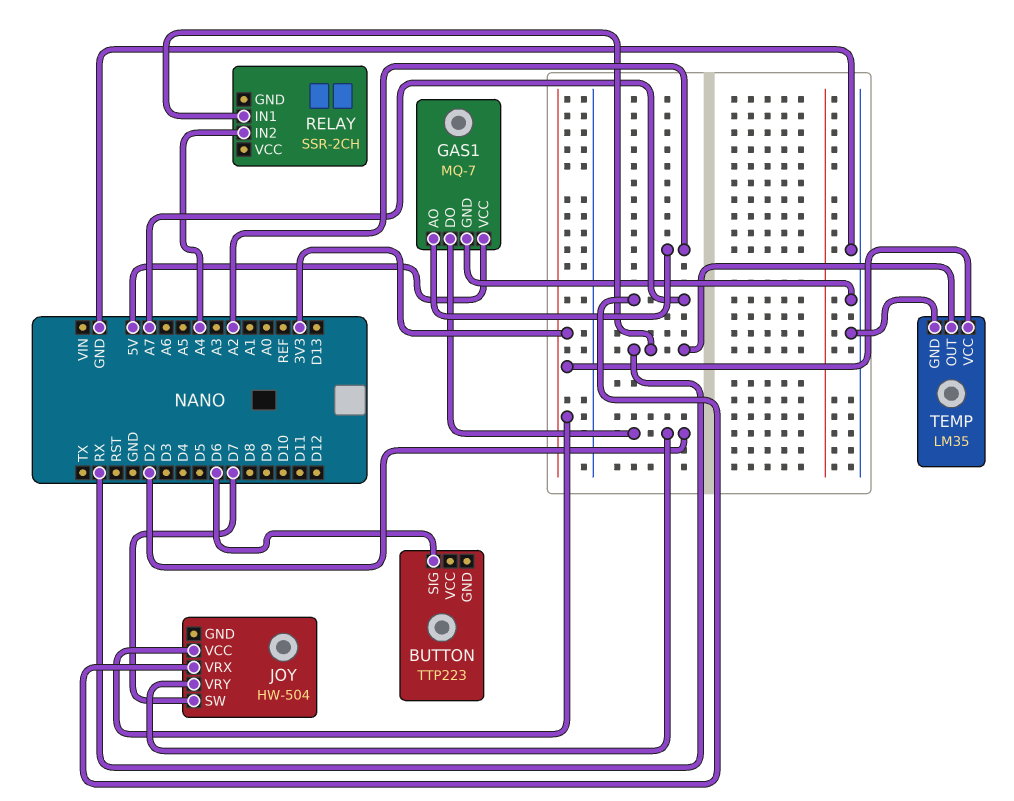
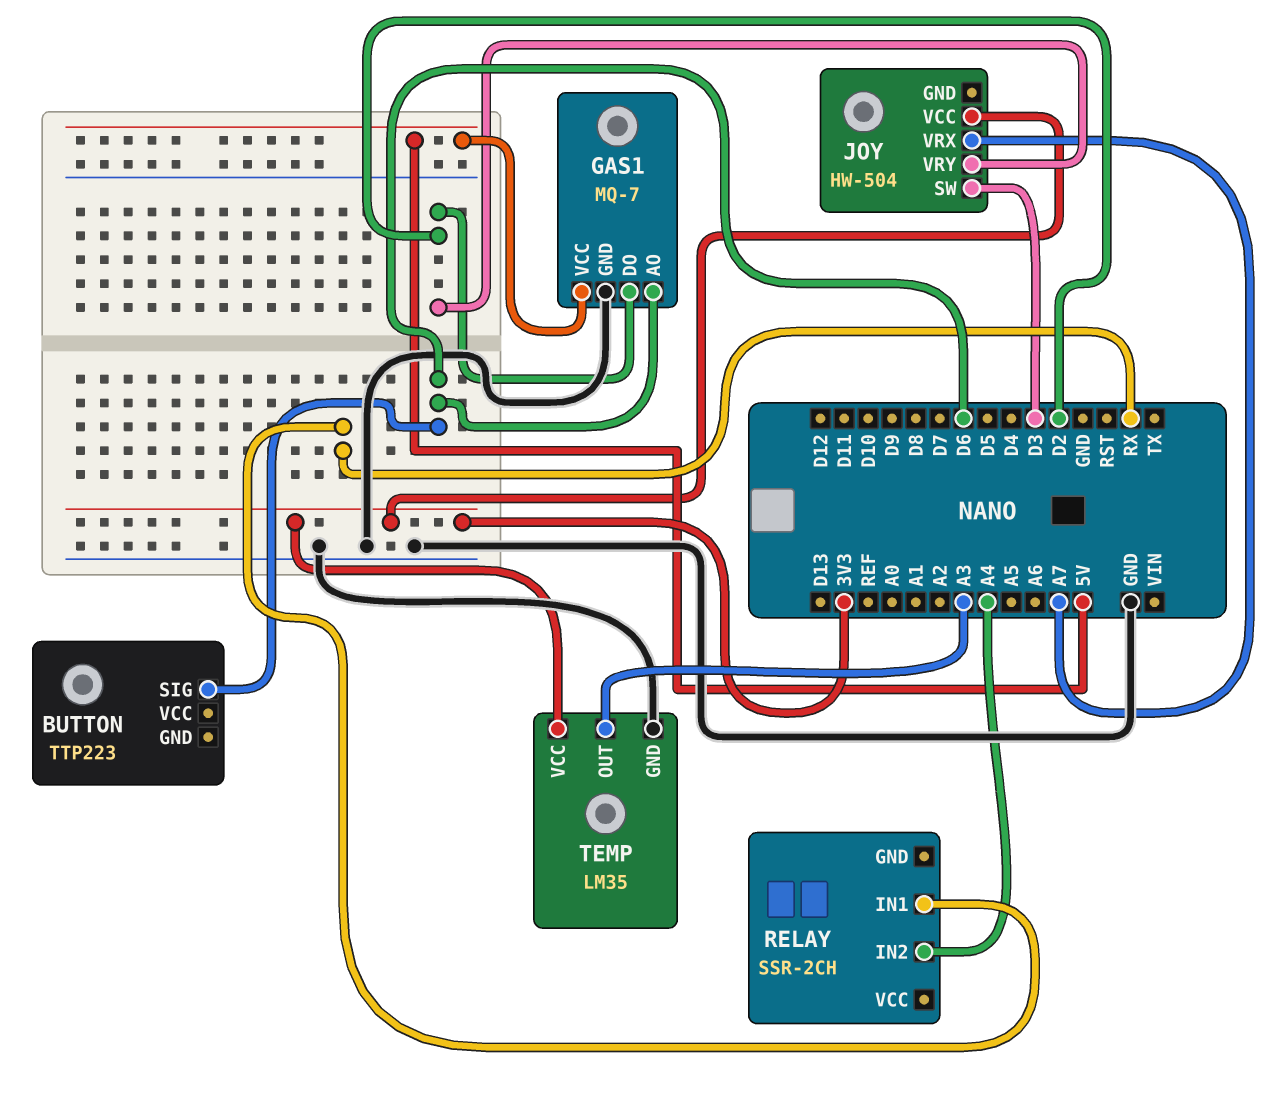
GAS1 pin AO: A2 -> D6
JOY pin SW: D7 -> D3
TEMP pin OUT: RX -> A3

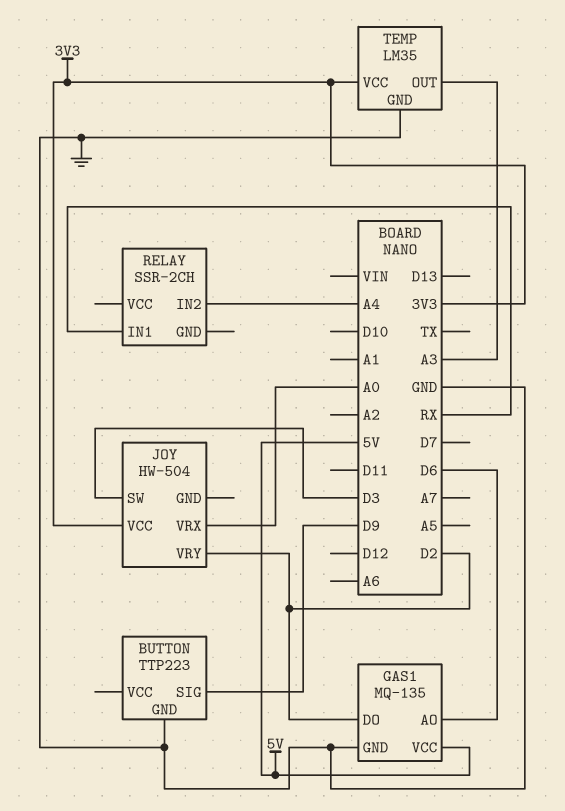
BUTTON pin GND: none -> GND
BUTTON pin SIG: D6 -> D9
GAS1: MQ-7 -> MQ-135
JOY pin VRX: A7 -> A0

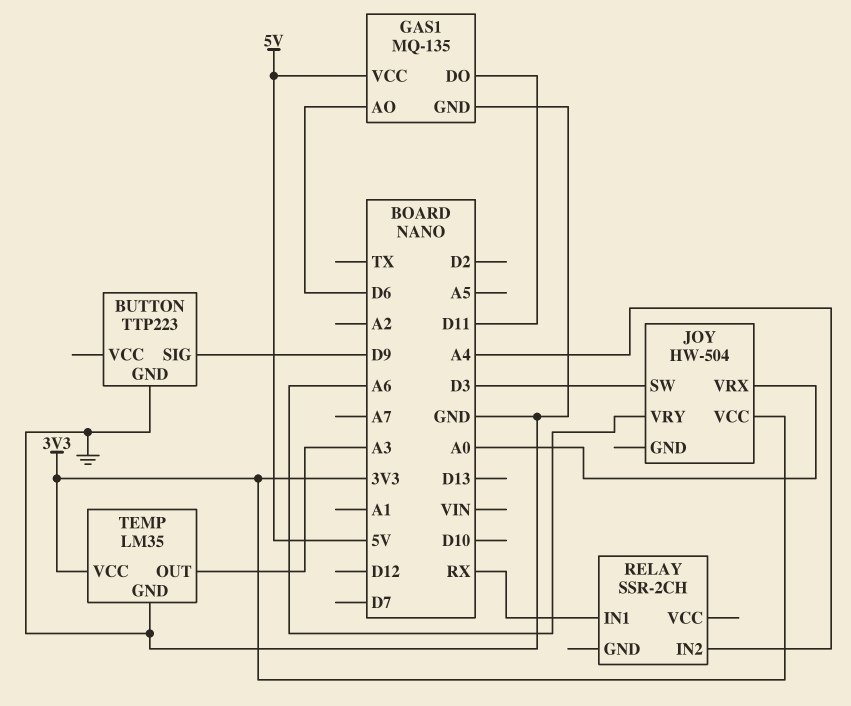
GAS1 pin DO: D2 -> D11
JOY pin VRY: D2 -> A6

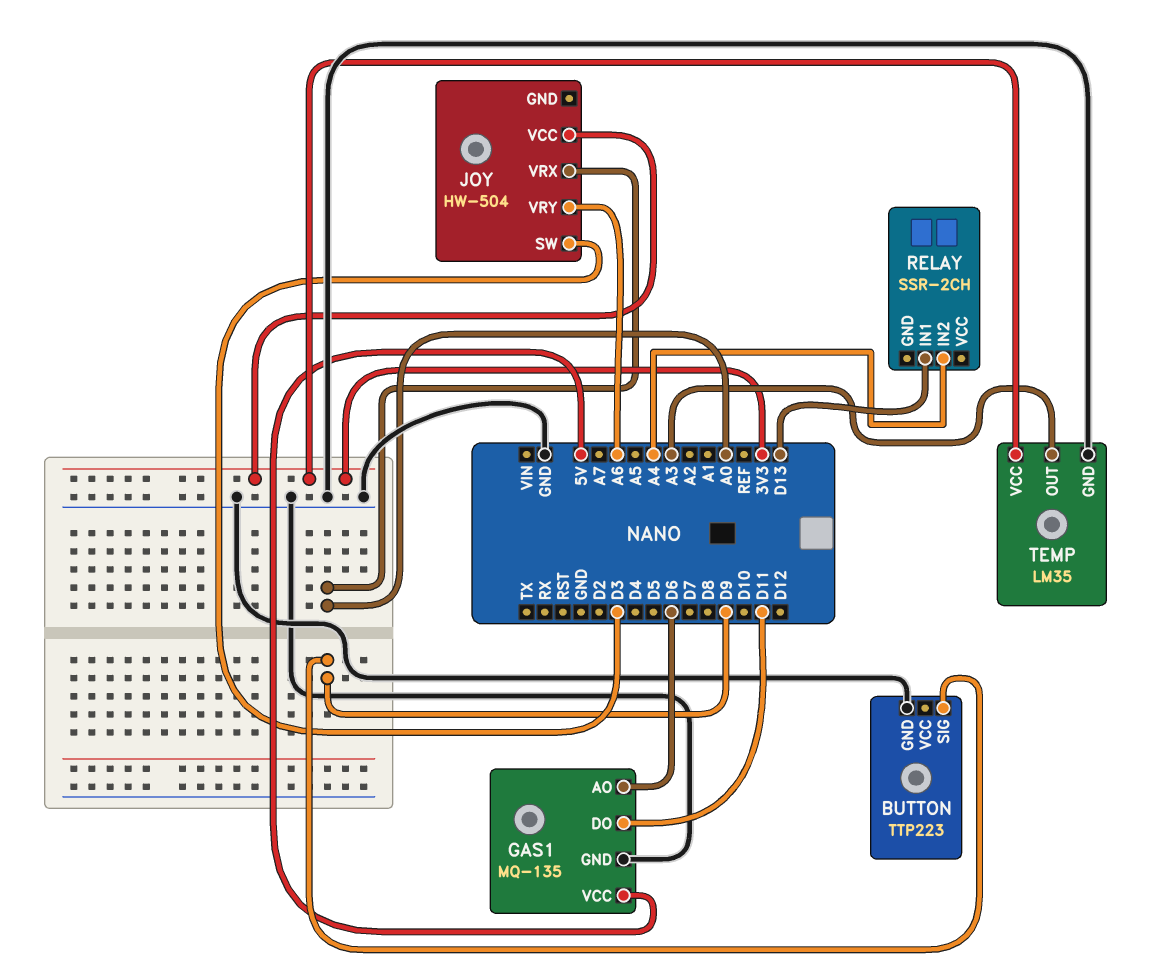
RELAY pin IN1: RX -> D13

